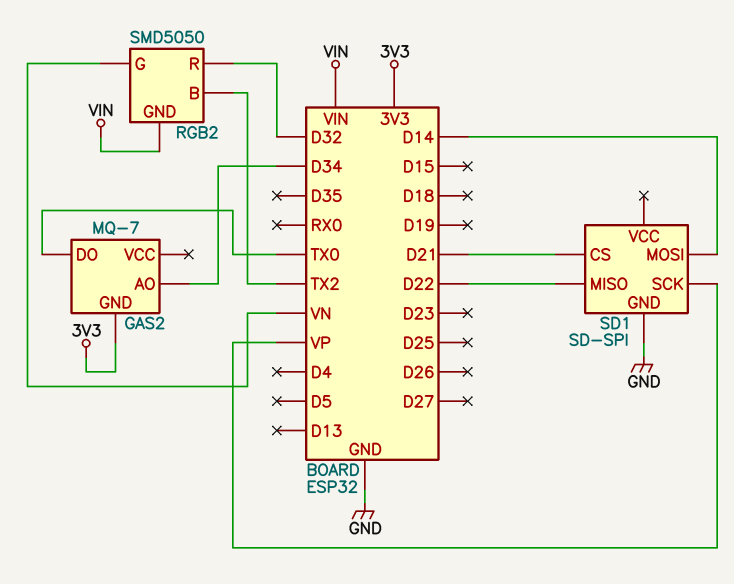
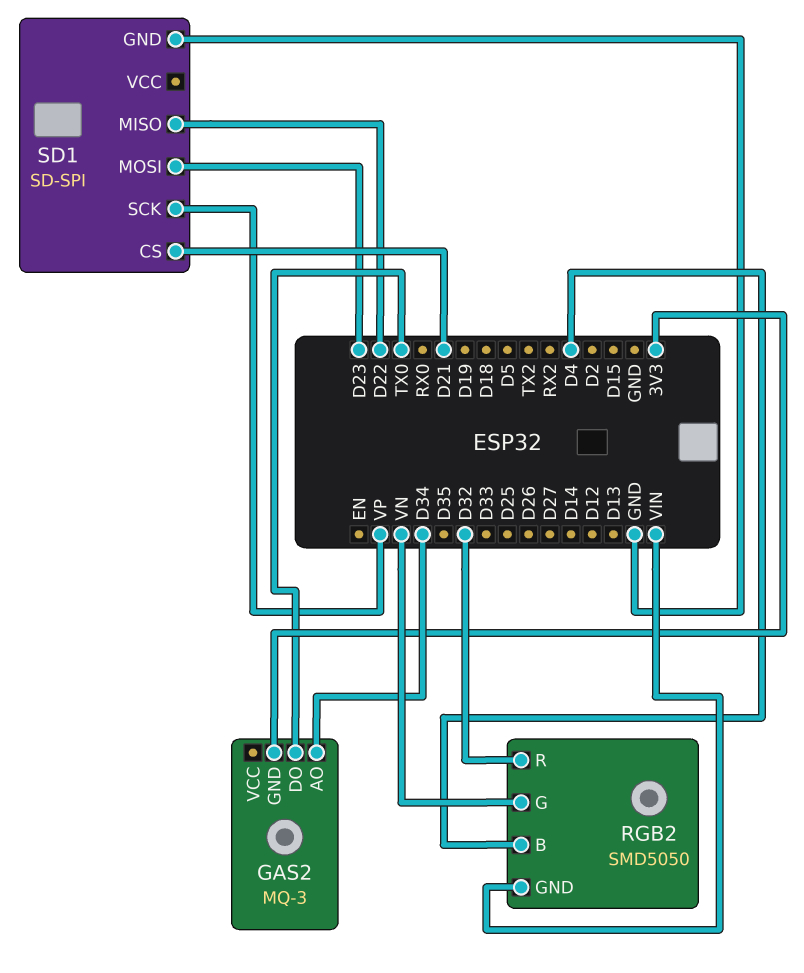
GAS2: MQ-7 -> MQ-3
RGB2 pin B: TX2 -> D4
SD1 pin MOSI: D14 -> D23

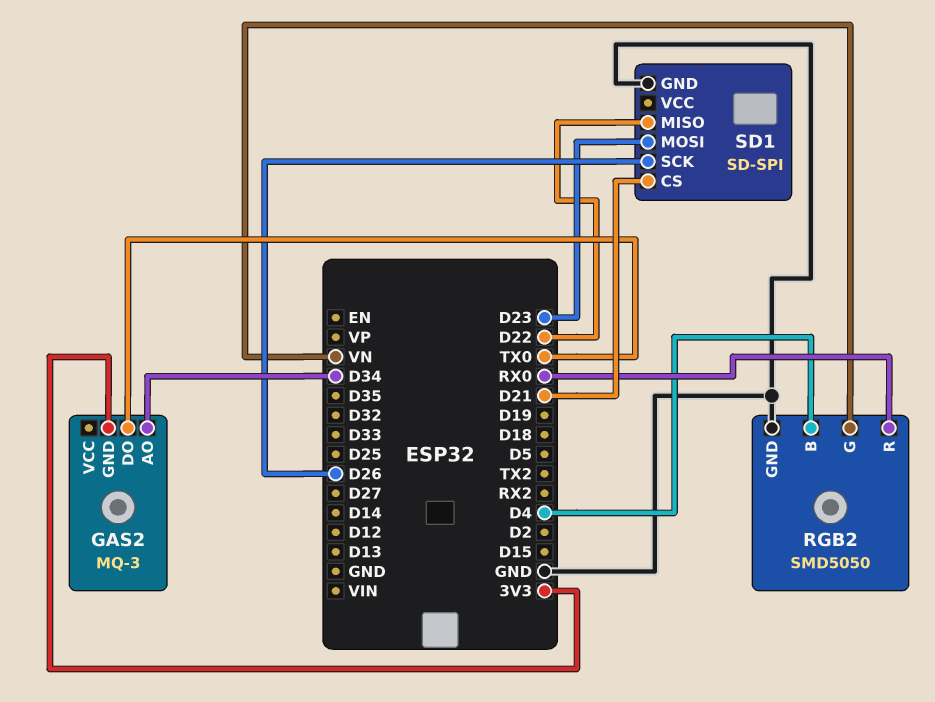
RGB2 pin GND: VIN -> GND
RGB2 pin R: D32 -> RX0
SD1 pin SCK: VP -> D26

